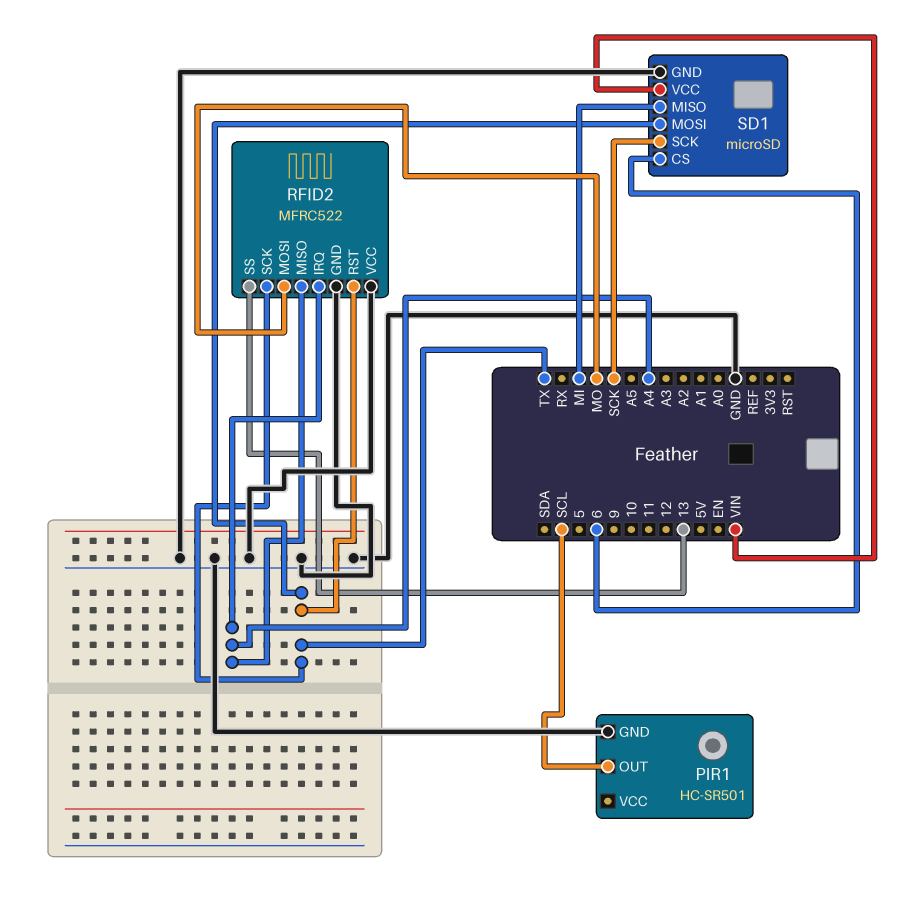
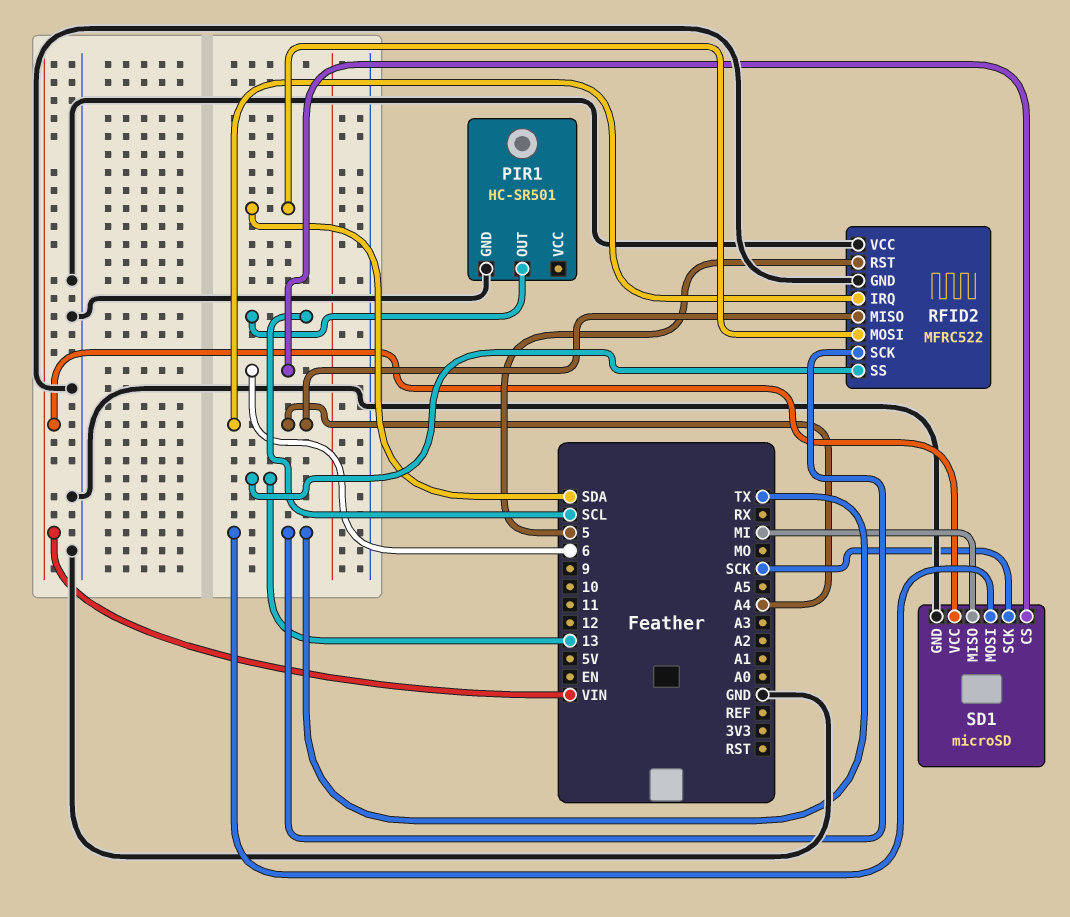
RFID2 pin MOSI: MO -> SDA
RFID2 pin RST: TX -> 5

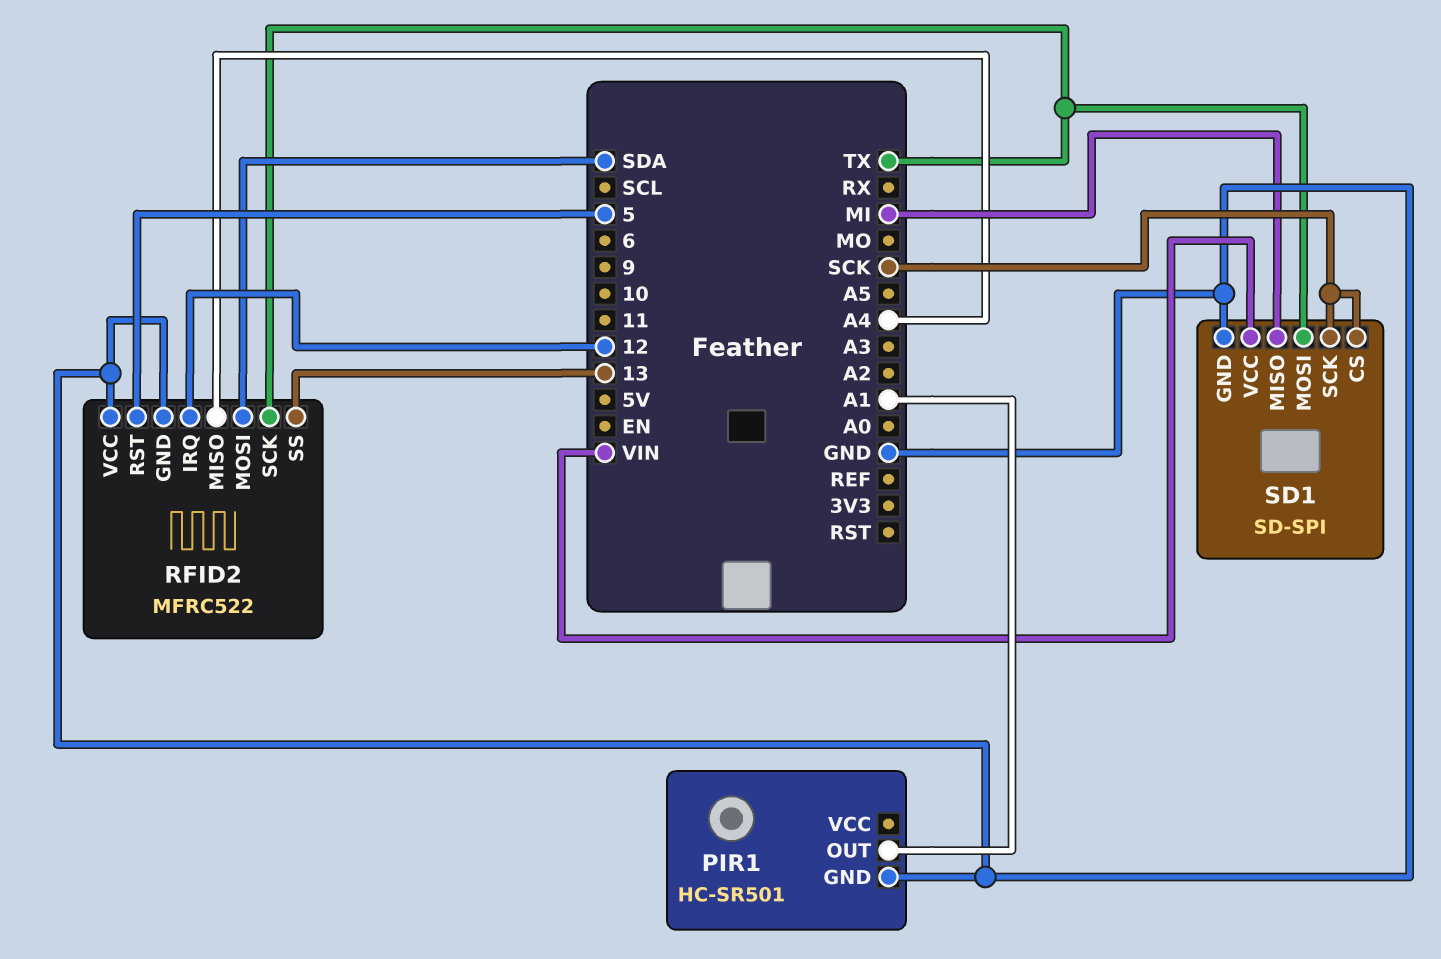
PIR1 pin OUT: SCL -> A1
RFID2 pin IRQ: A4 -> 12
SD1: microSD -> SD-SPI
SD1 pin CS: 6 -> SCK

